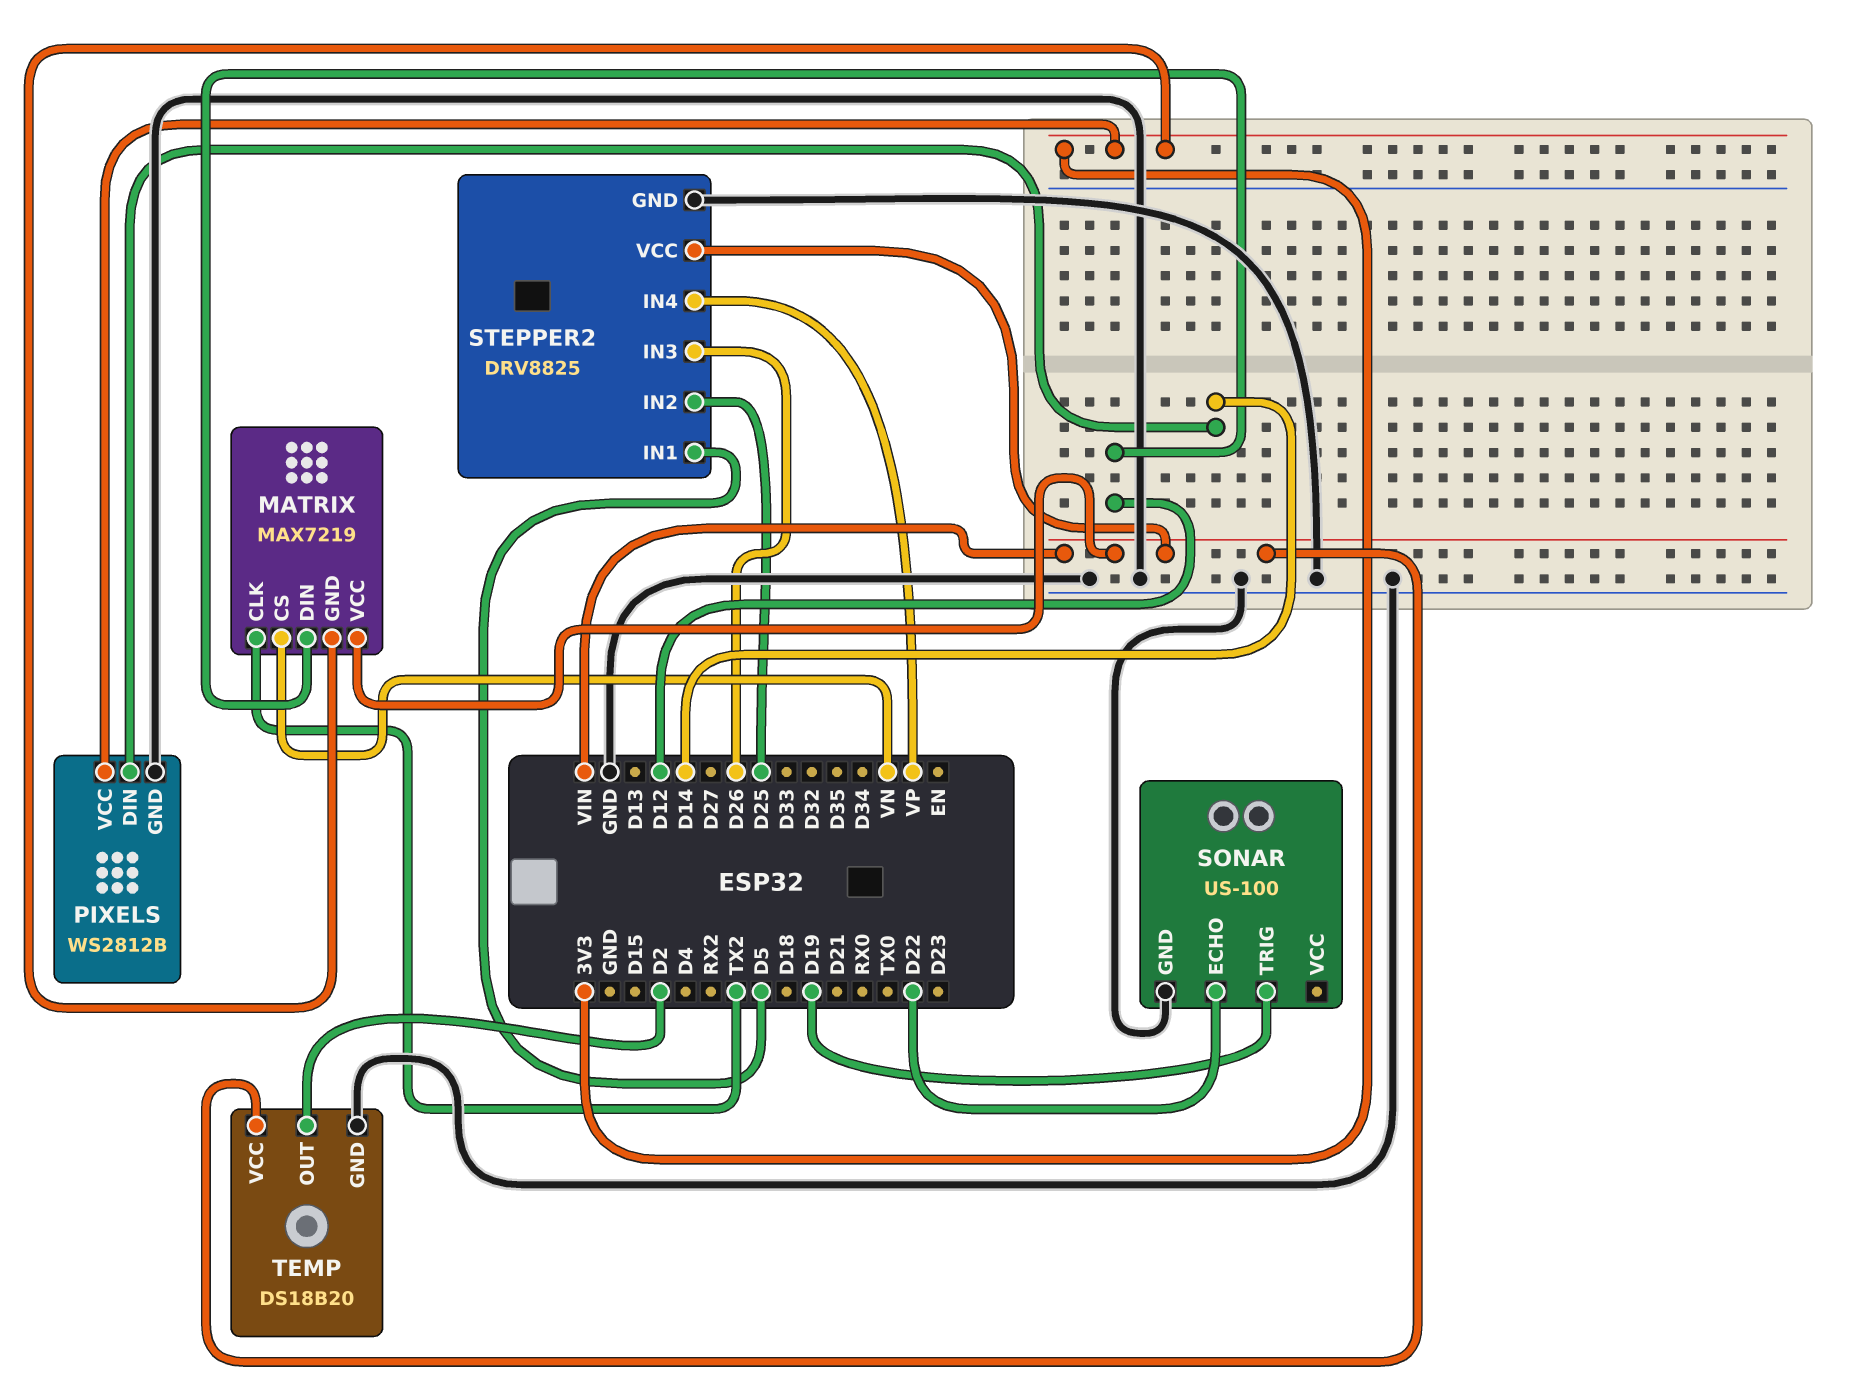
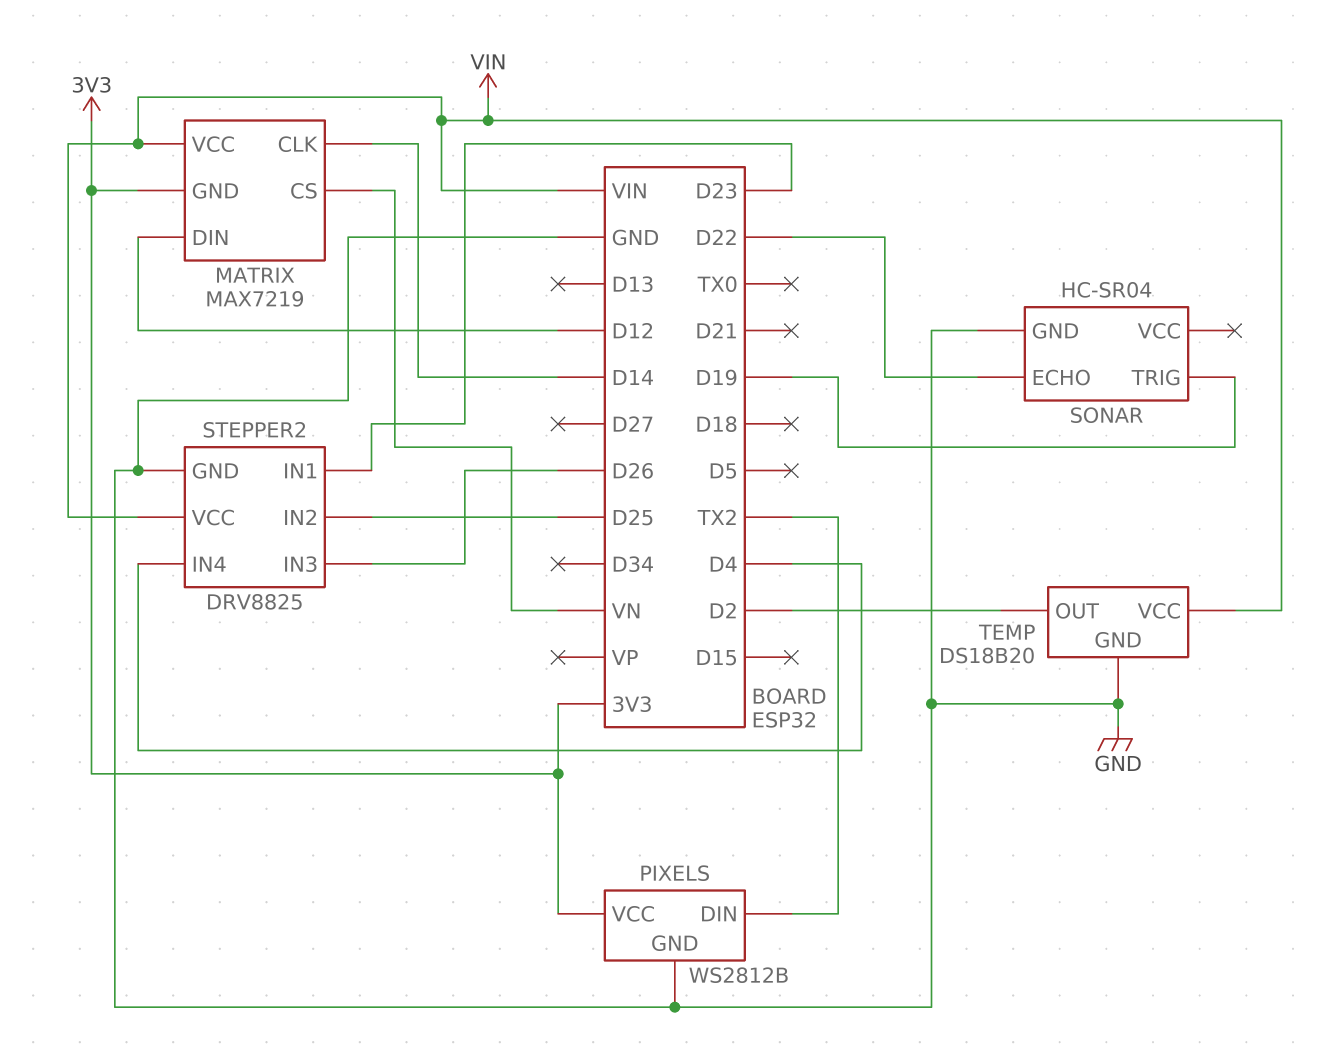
MATRIX pin CLK: TX2 -> D14
PIXELS pin DIN: D14 -> TX2
SONAR: US-100 -> HC-SR04
STEPPER2 pin IN1: D5 -> D23
STEPPER2 pin IN4: VP -> D4

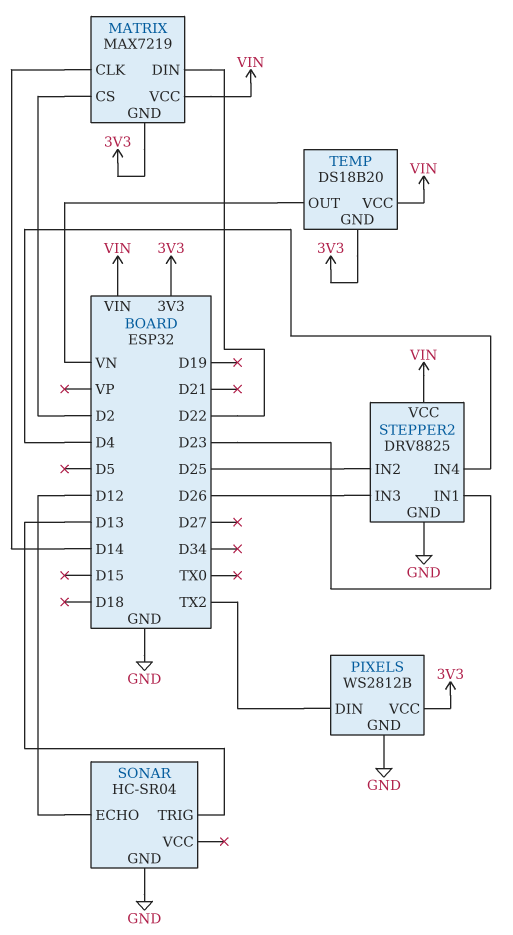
MATRIX pin CS: VN -> D2
MATRIX pin DIN: D12 -> D22
SONAR pin ECHO: D22 -> D12
SONAR pin TRIG: D19 -> D13
TEMP pin GND: GND -> 3V3
TEMP pin OUT: D2 -> VN

